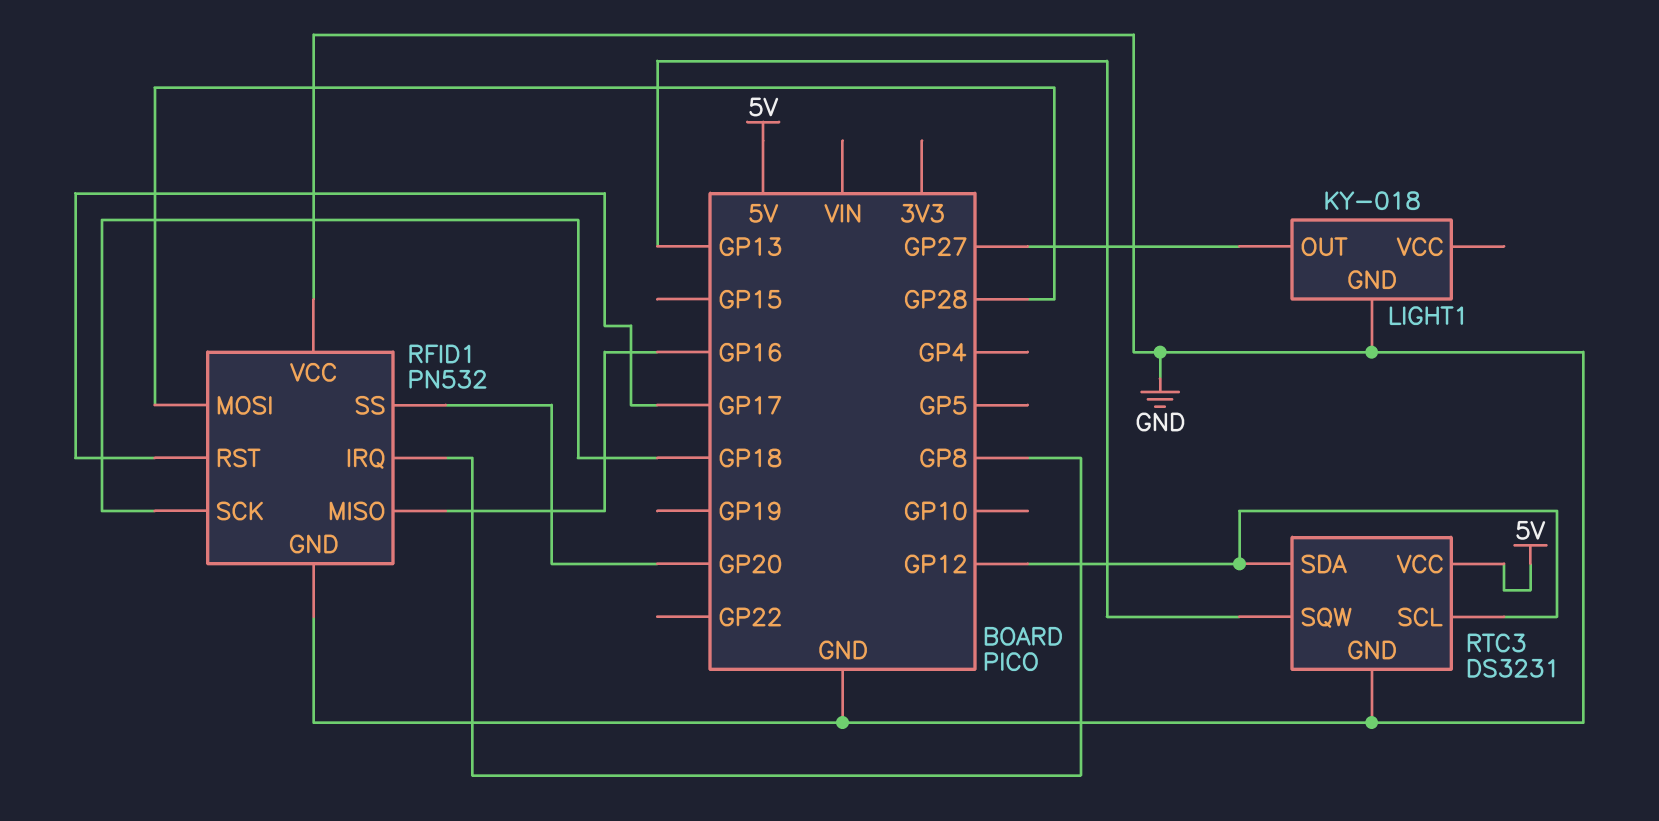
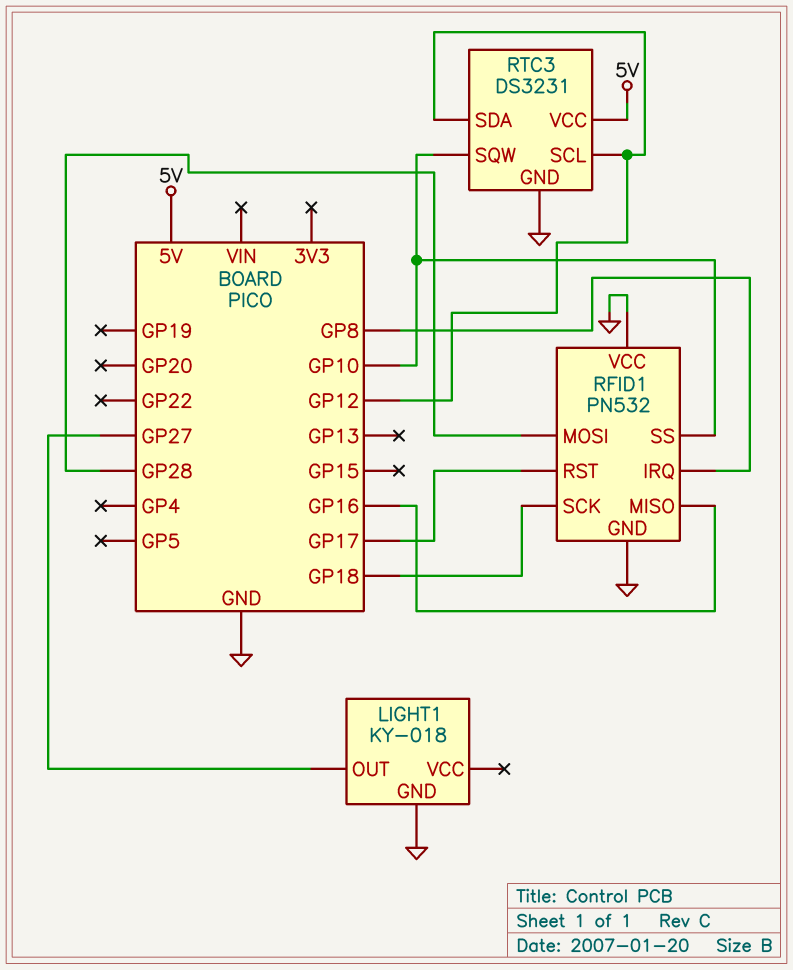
RFID1 pin SS: GP20 -> GP10
RTC3 pin SQW: GP13 -> GP10

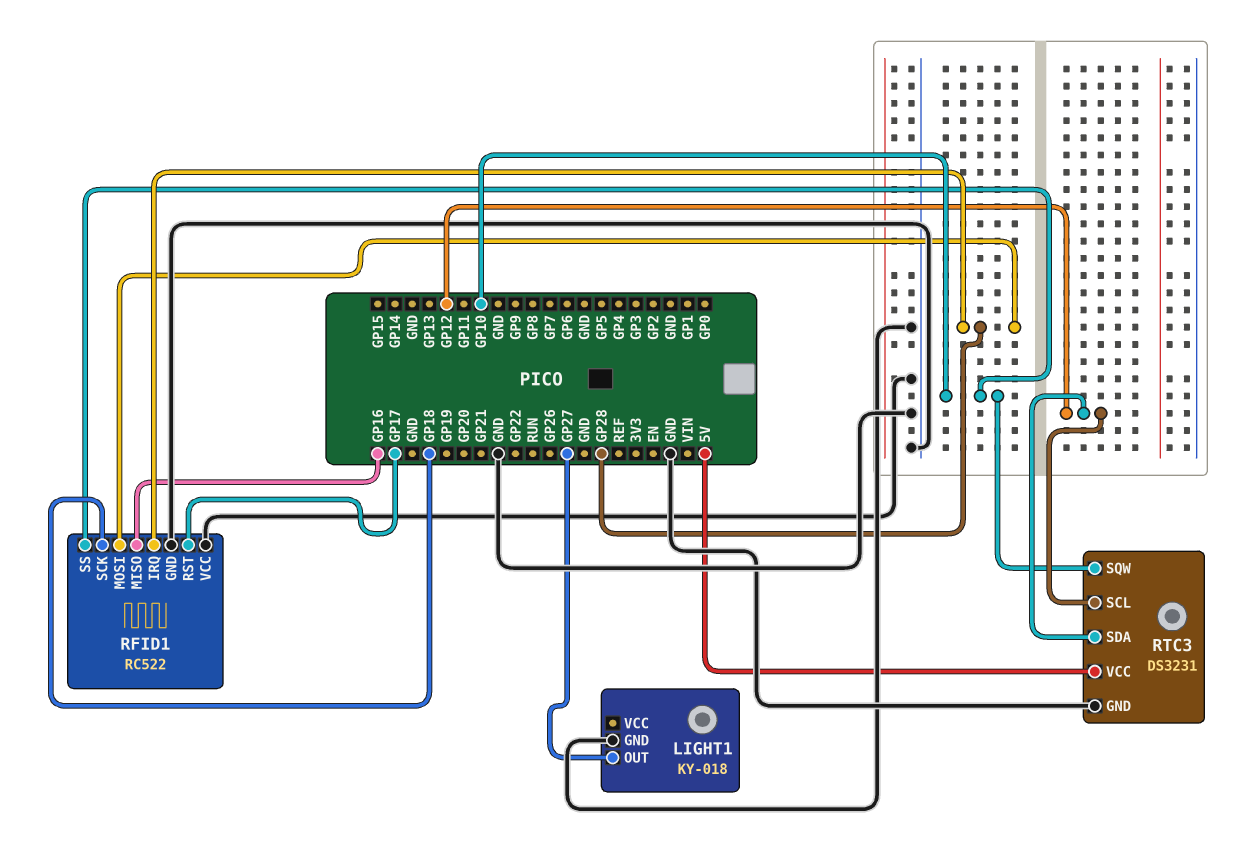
RFID1: PN532 -> RC522
RFID1 pin IRQ: GP8 -> GP28

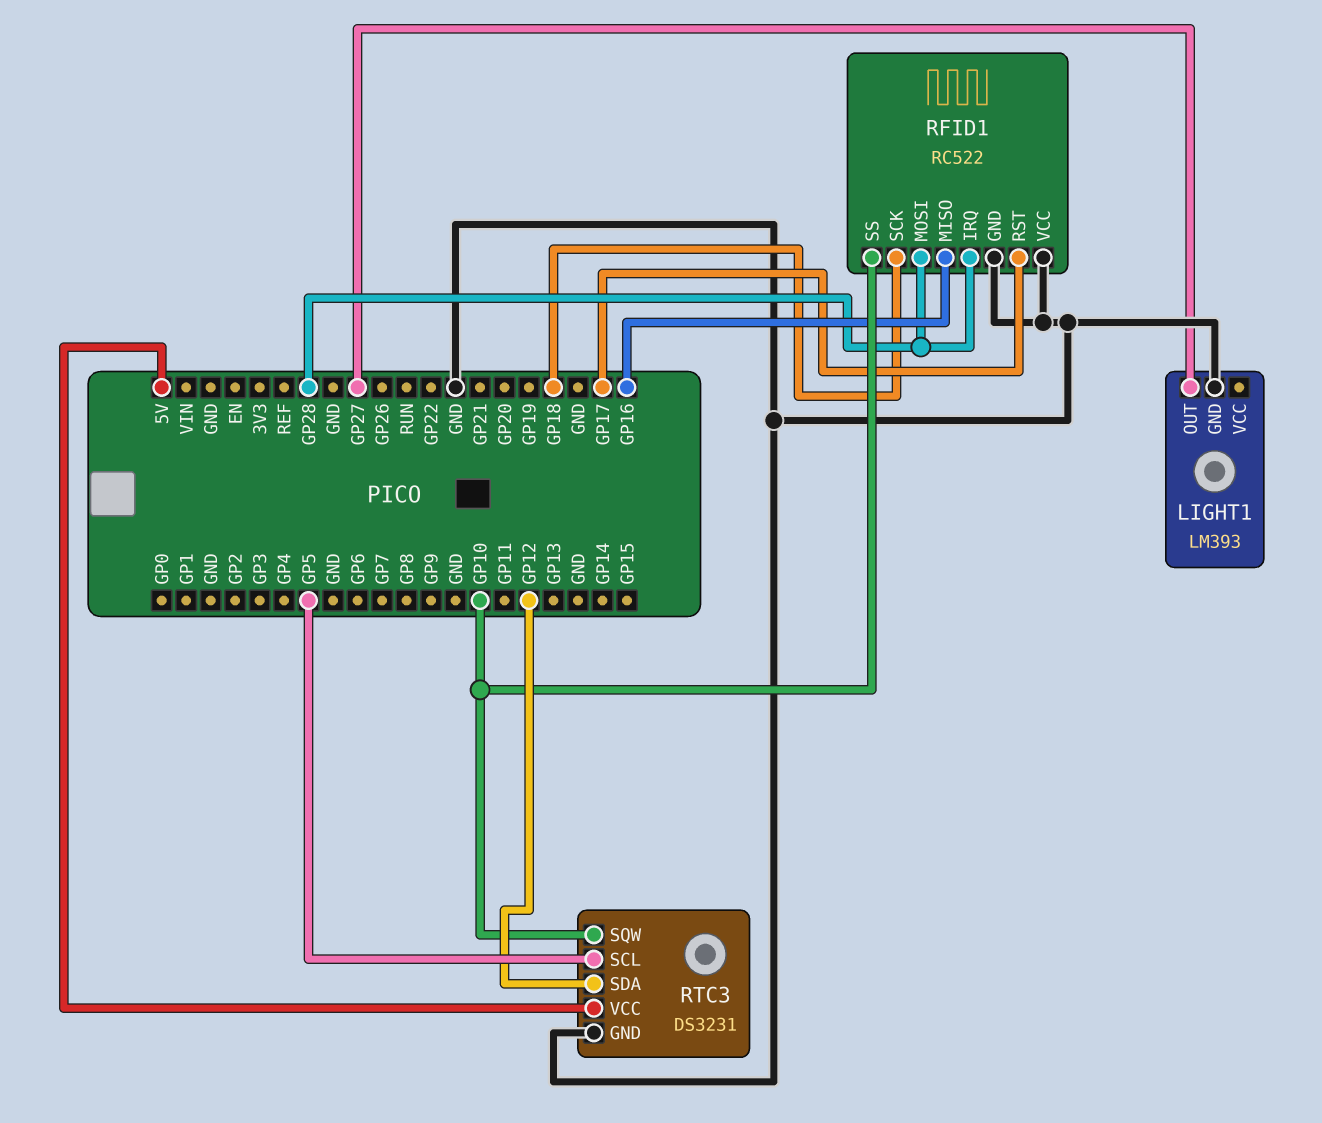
LIGHT1: KY-018 -> LM393
RTC3 pin SCL: GP12 -> GP5

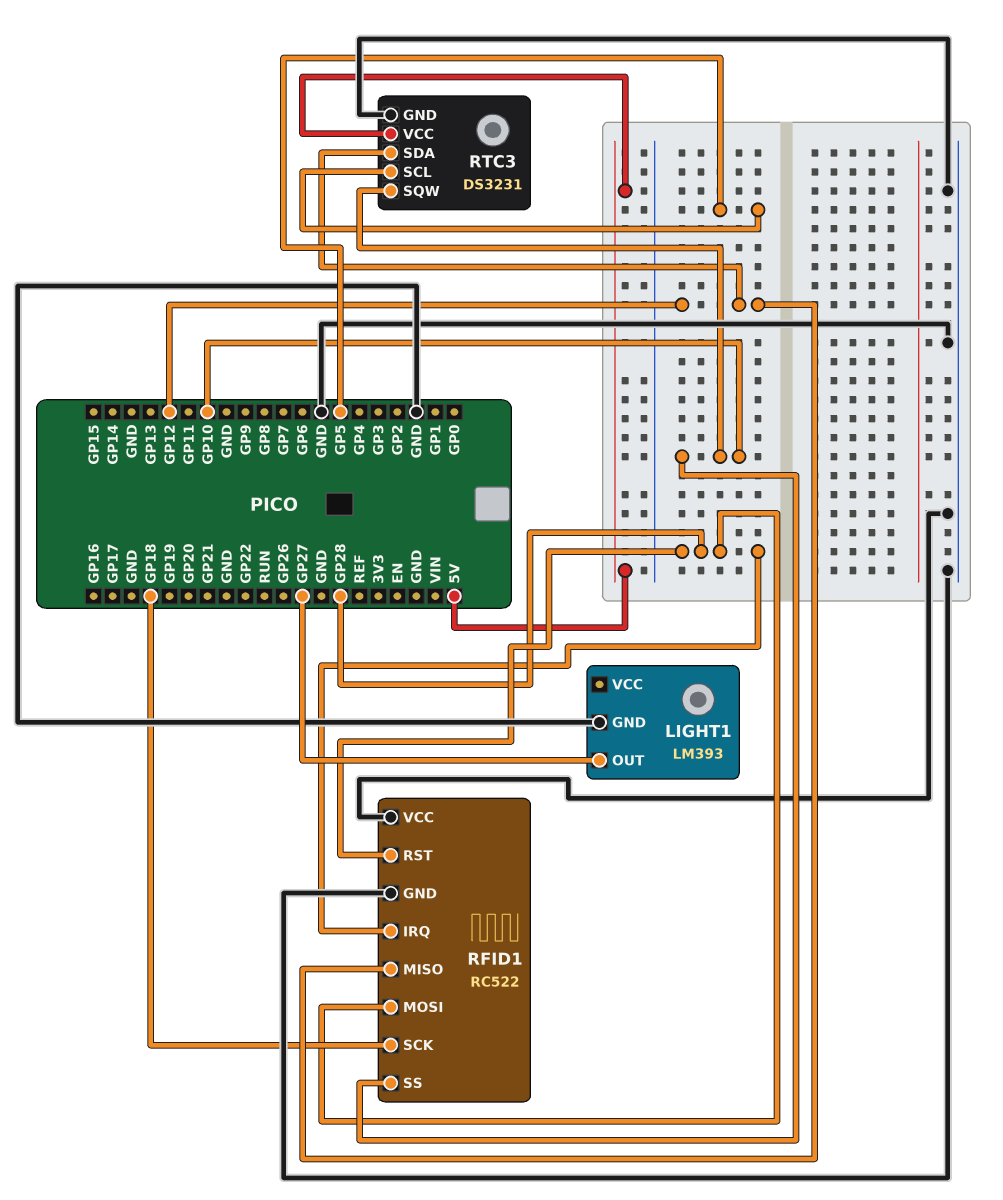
RFID1 pin MISO: GP16 -> GP12
RFID1 pin RST: GP17 -> GP28

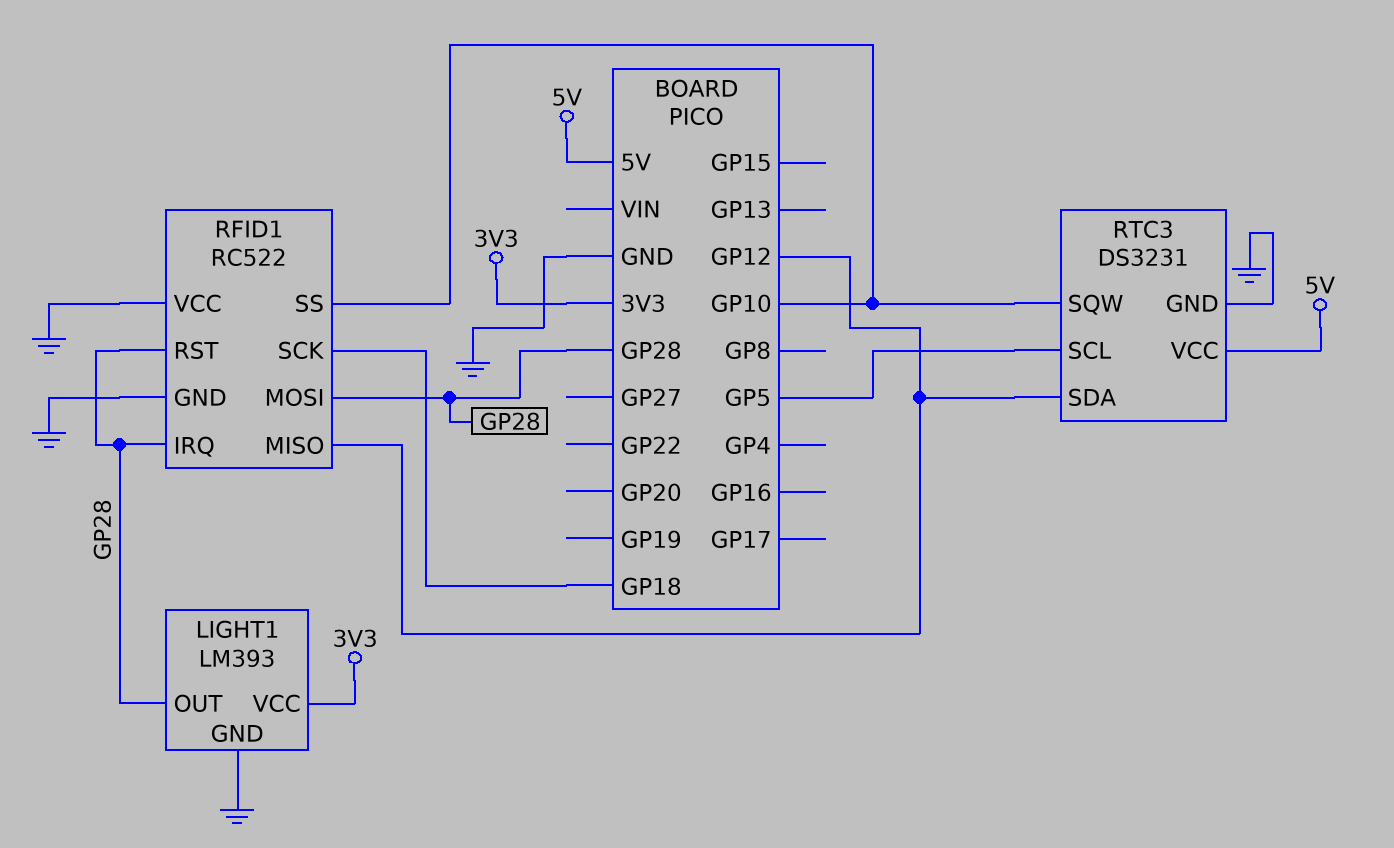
LIGHT1 pin OUT: GP27 -> GP28
LIGHT1 pin VCC: none -> 3V3

